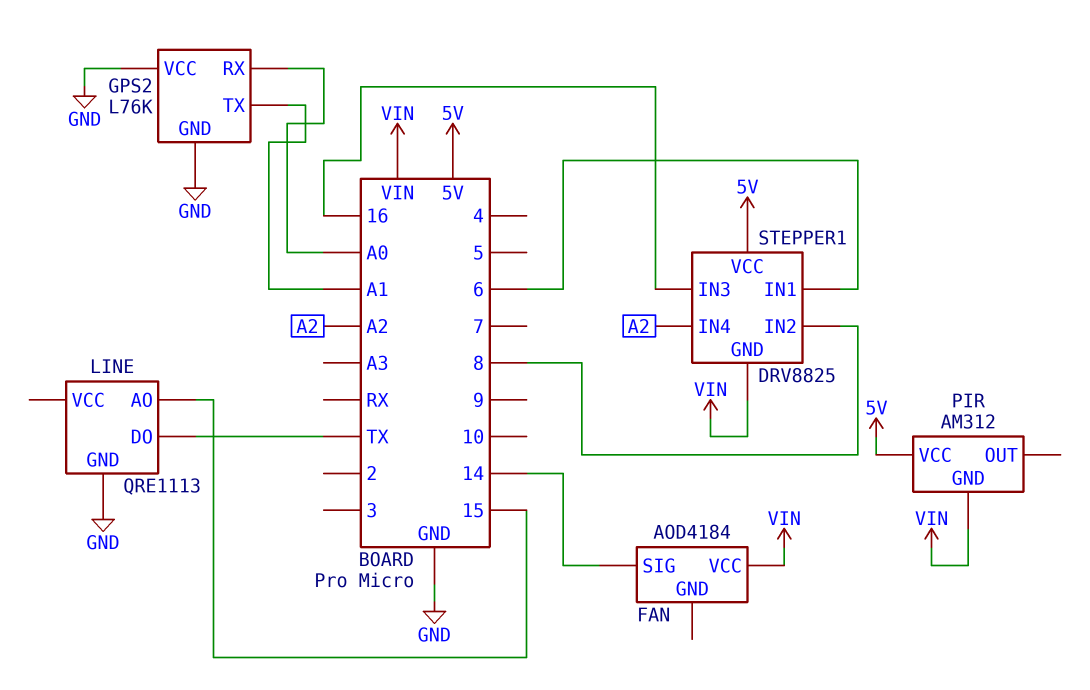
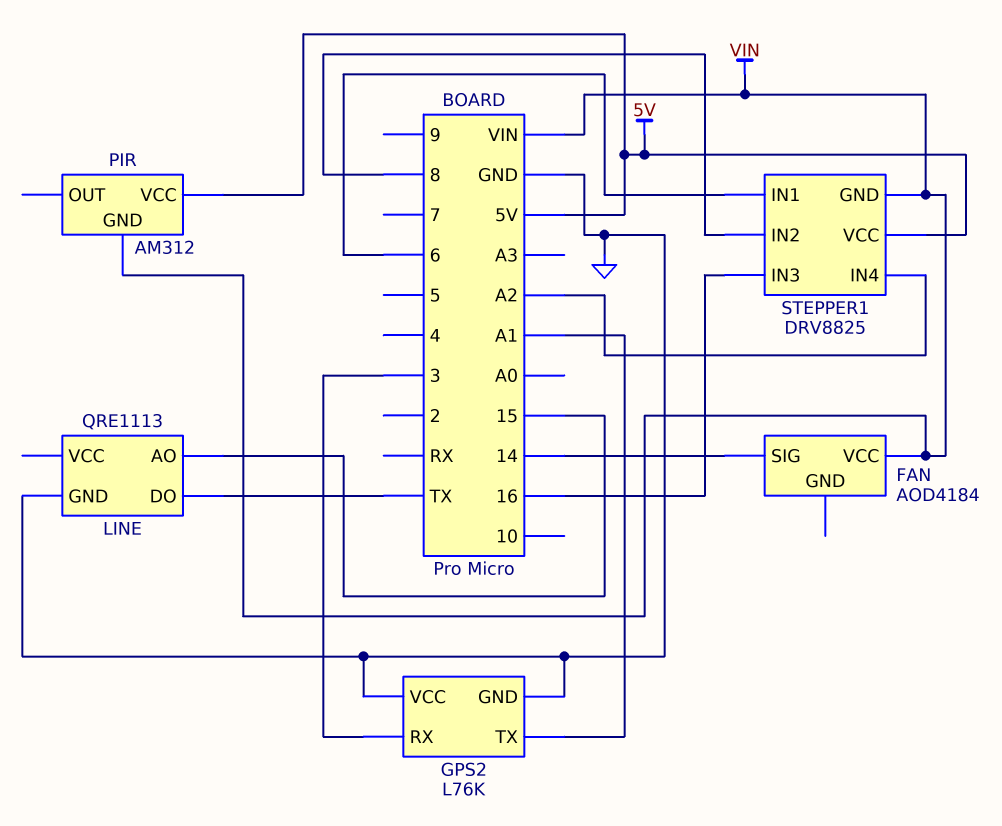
GPS2 pin RX: A0 -> 3

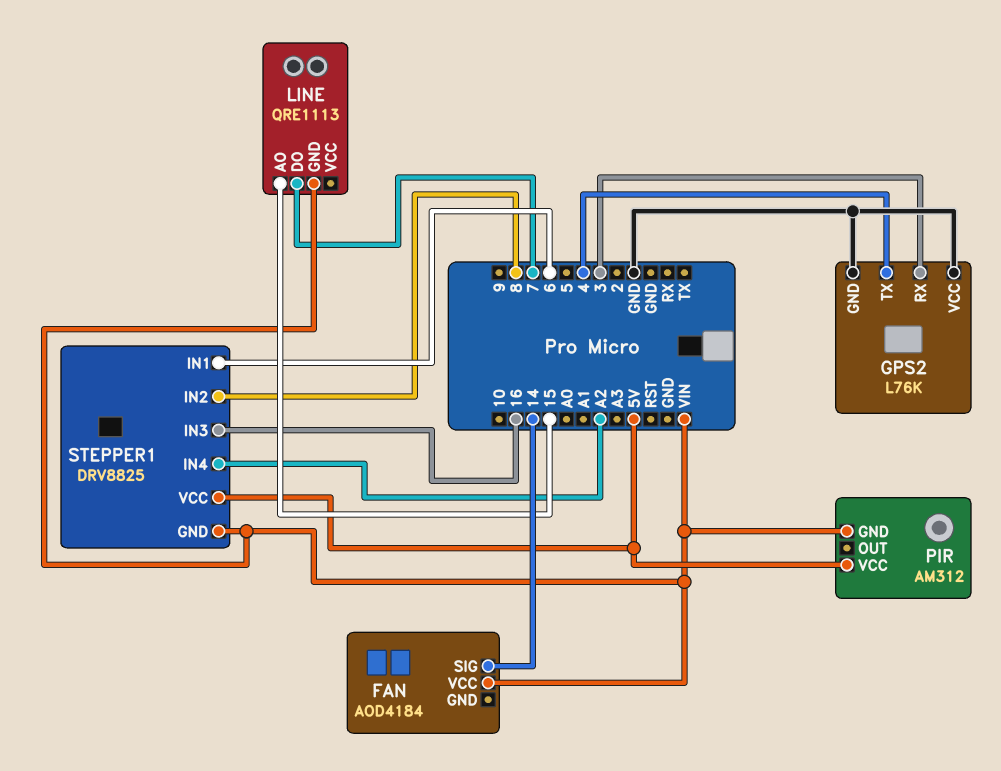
GPS2 pin TX: A1 -> 4
LINE pin DO: TX -> 7
LINE pin GND: GND -> VIN

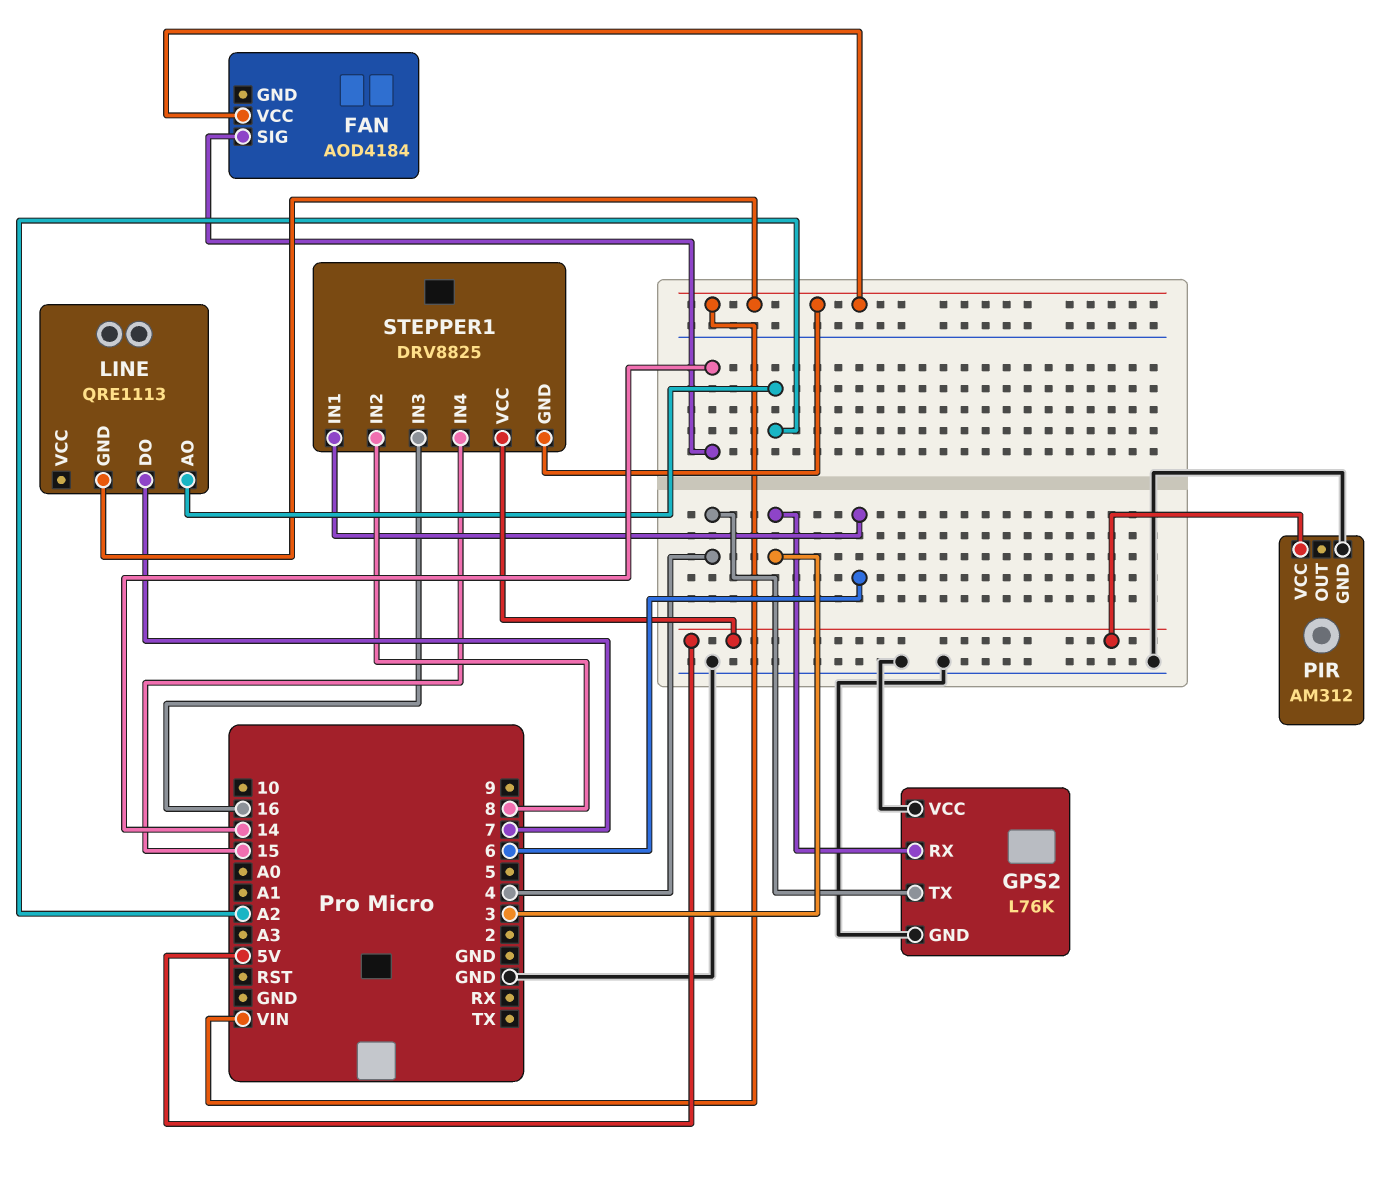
LINE pin AO: 15 -> A2
PIR pin GND: VIN -> GND
STEPPER1 pin IN4: A2 -> 15

